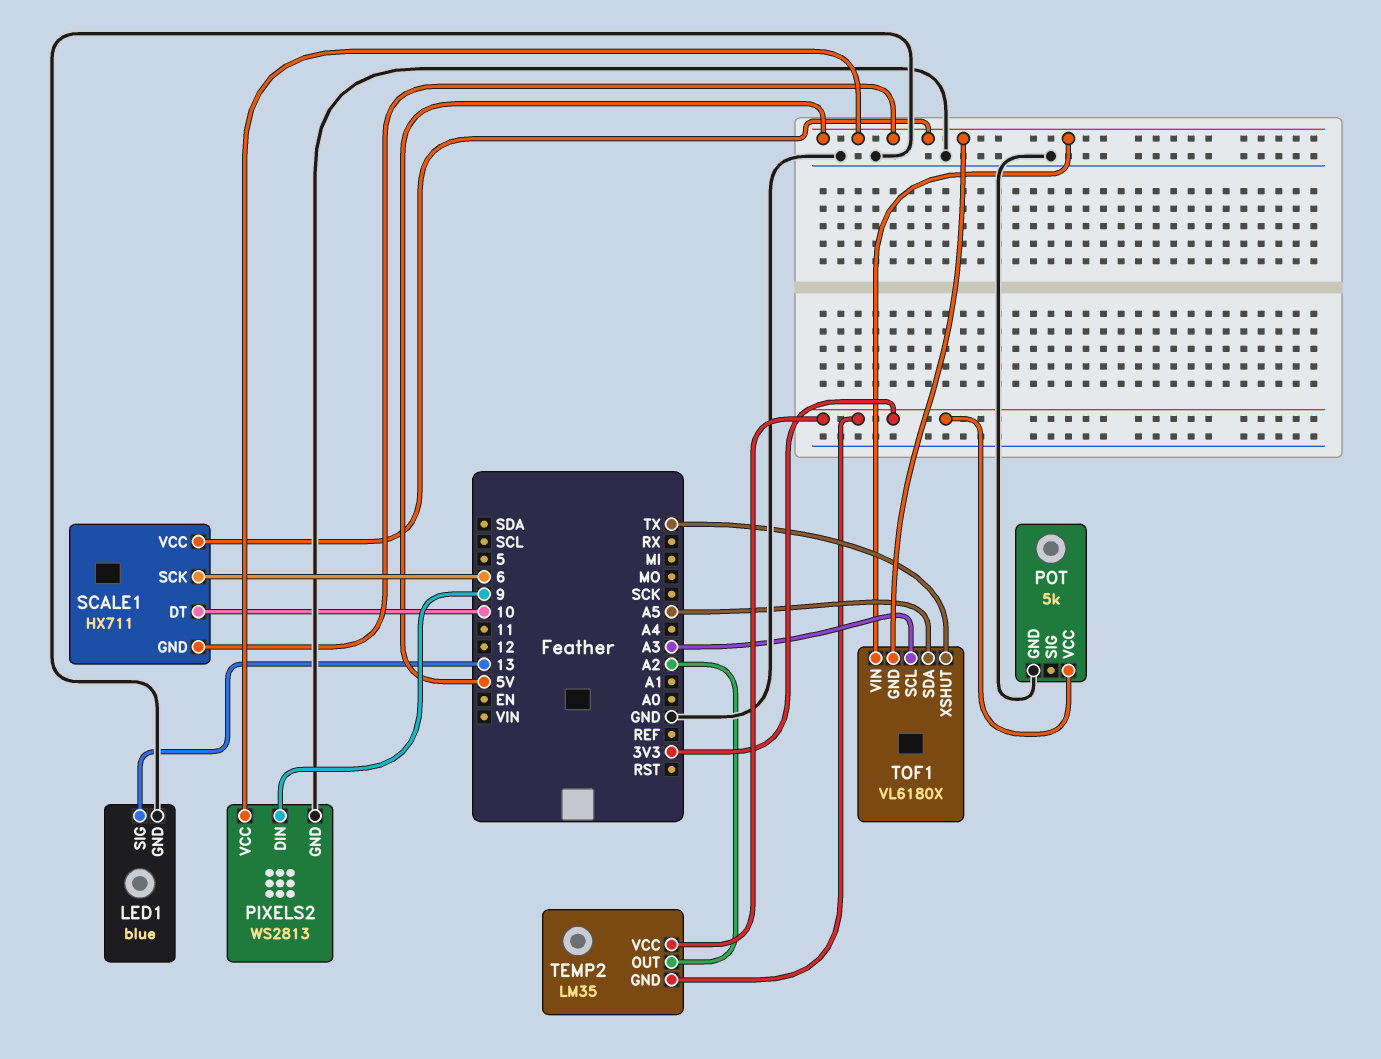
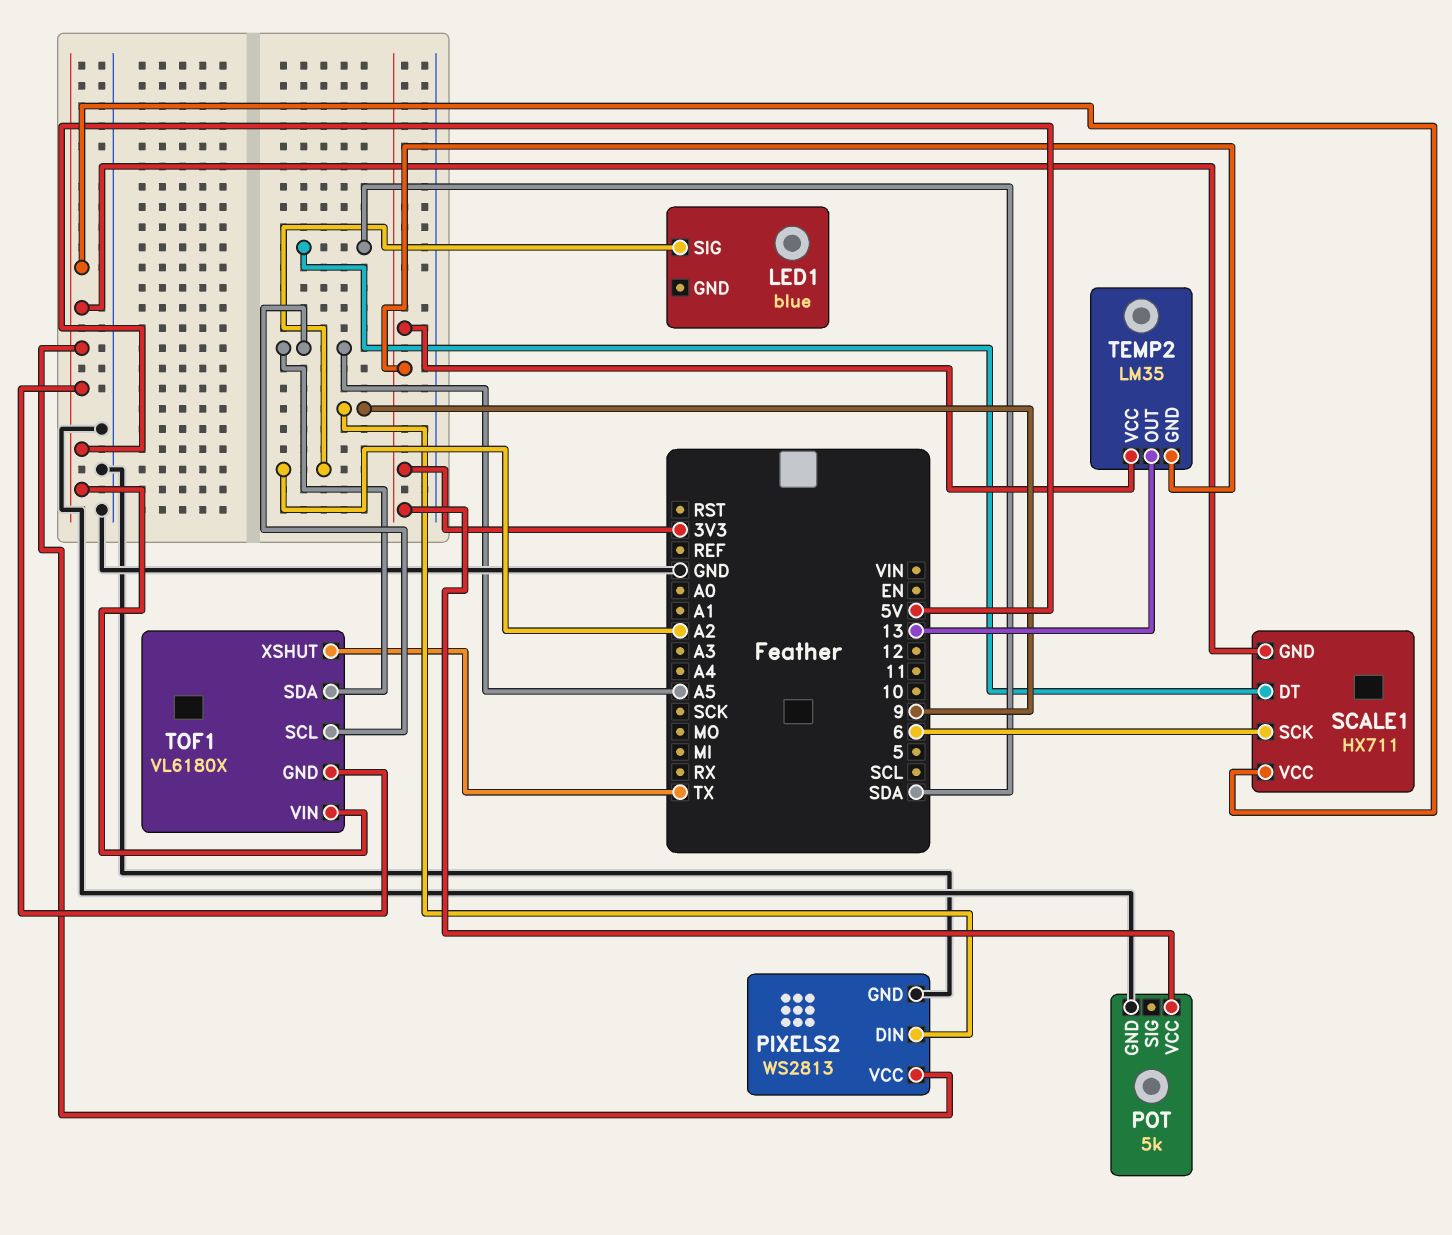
LED1 pin GND: GND -> none
LED1 pin SIG: 13 -> A2
SCALE1 pin DT: 10 -> SDA
TEMP2 pin OUT: A2 -> 13
TOF1 pin SCL: A3 -> A5

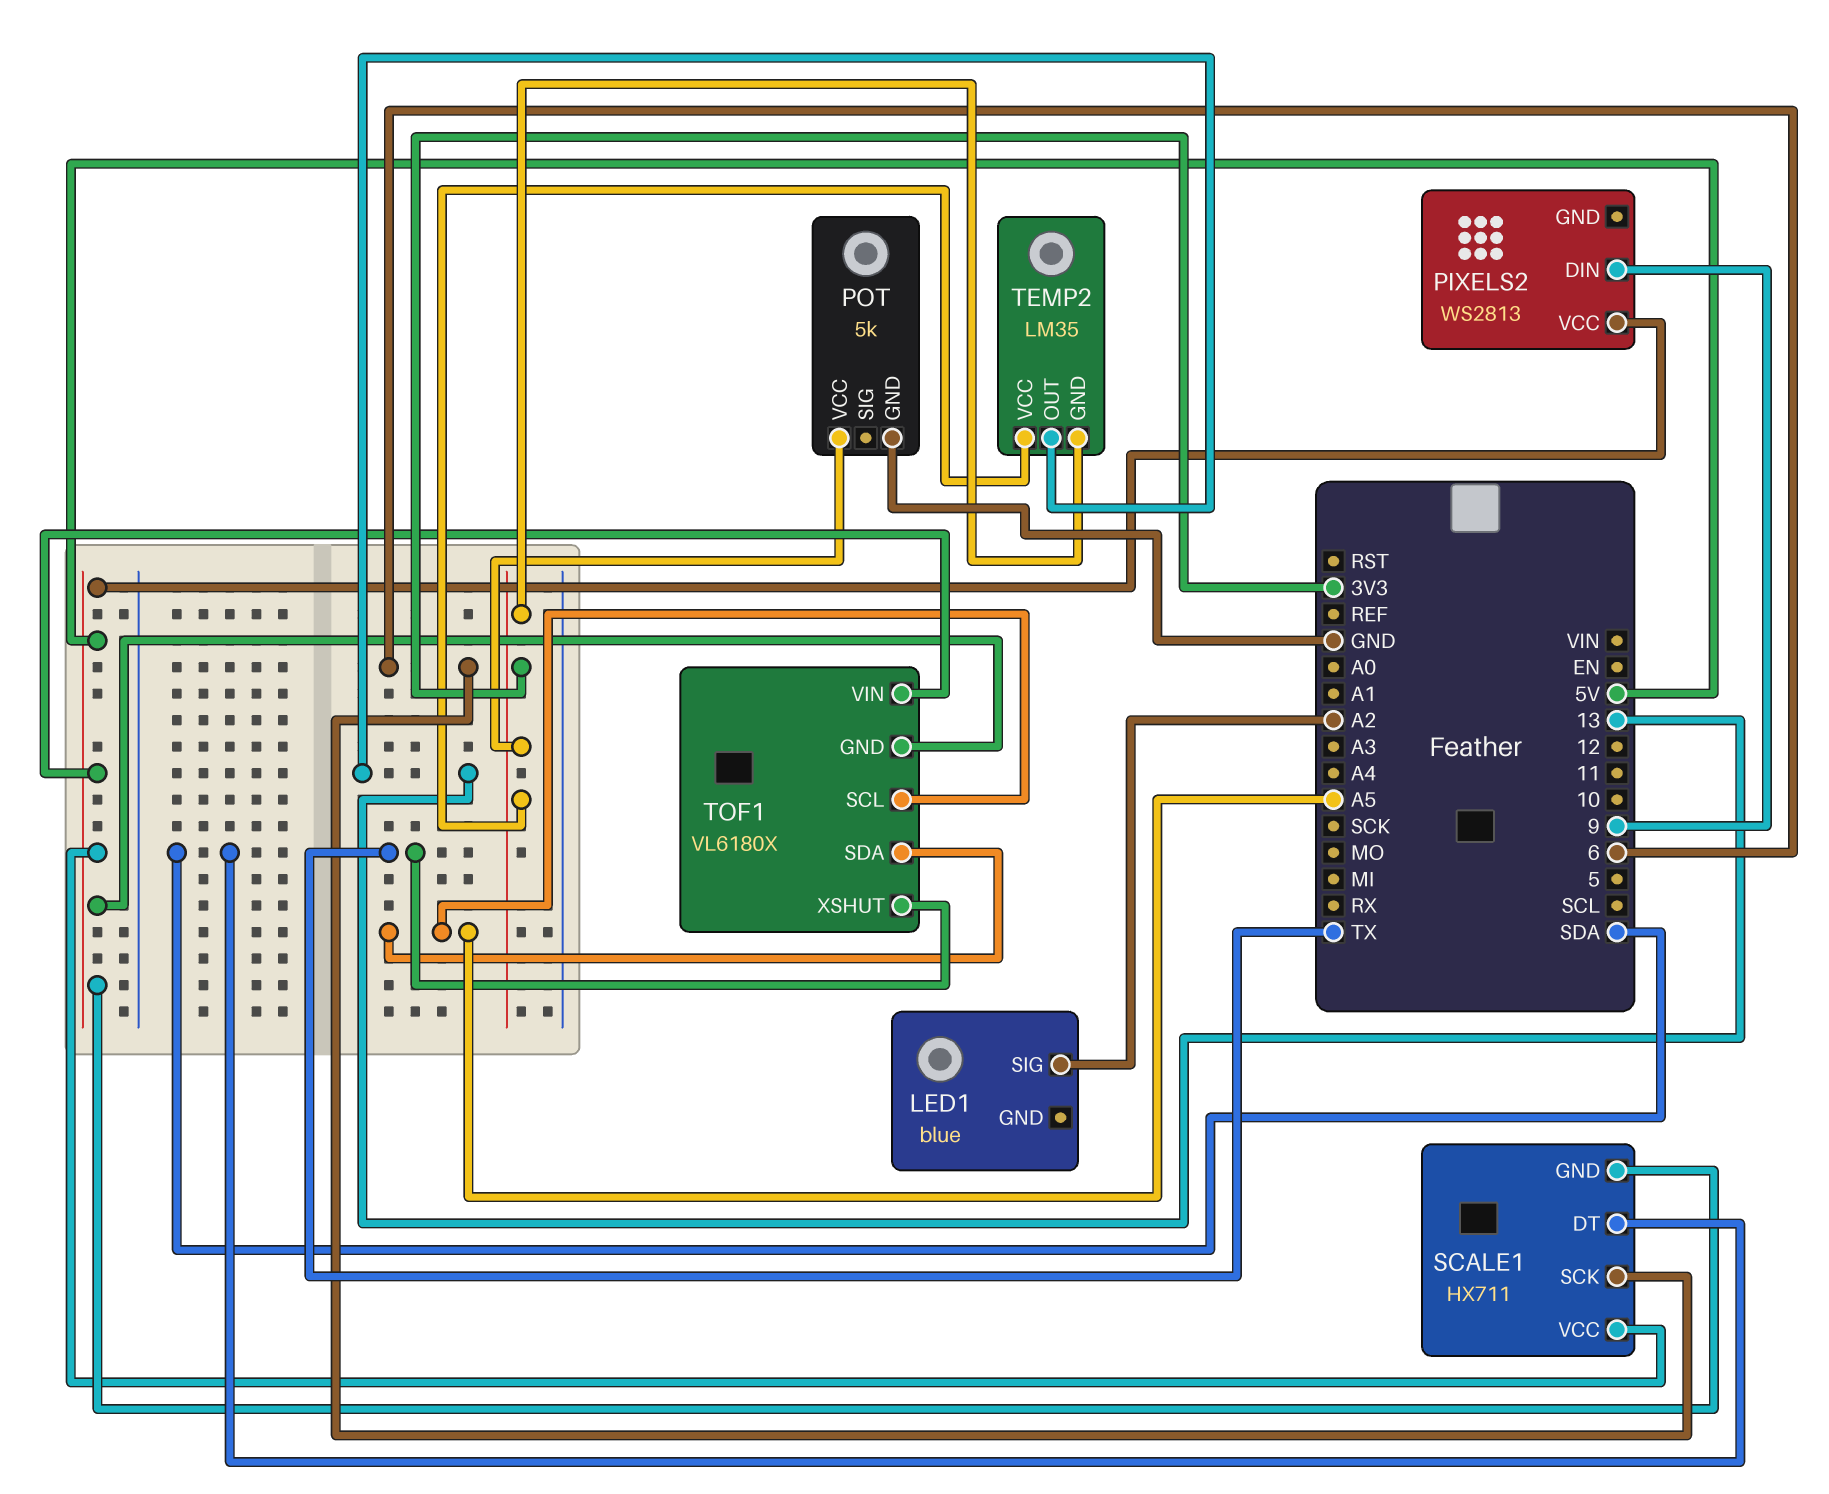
PIXELS2 pin GND: GND -> none

